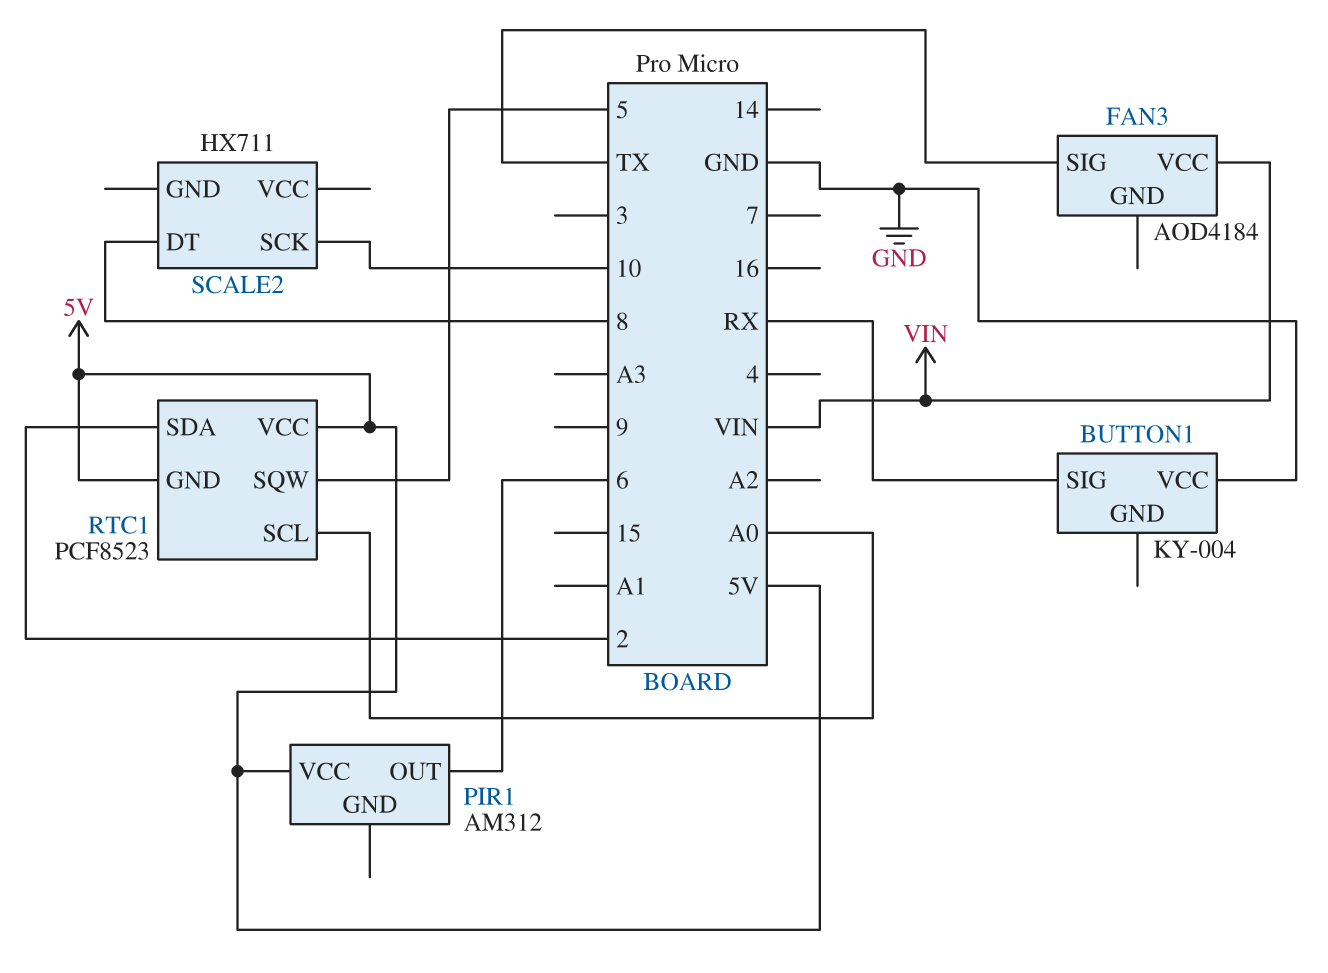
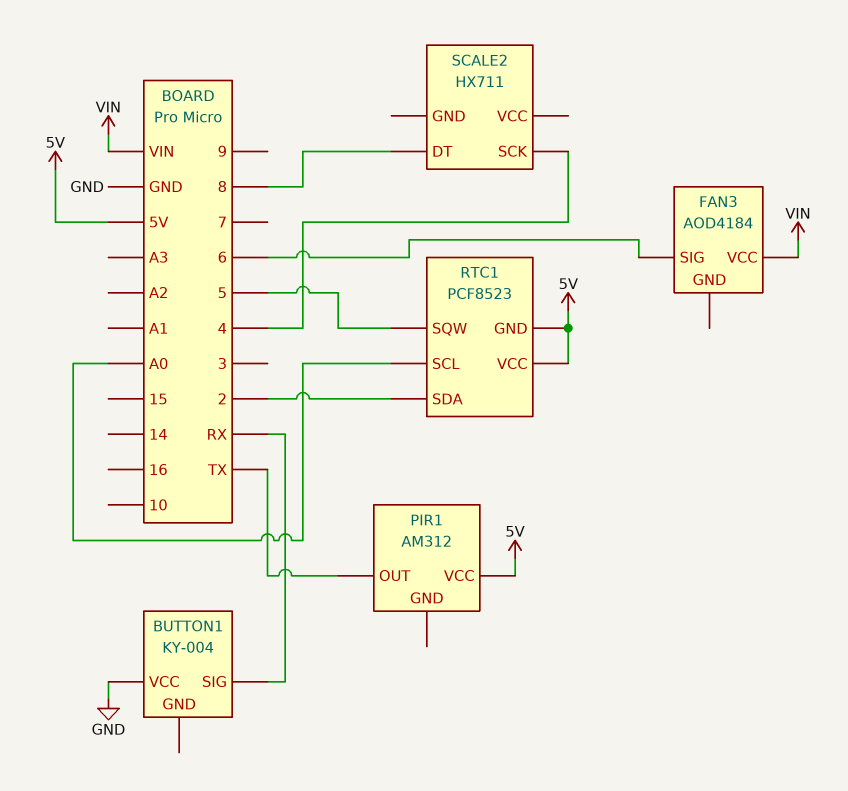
FAN3 pin SIG: TX -> 6
PIR1 pin OUT: 6 -> TX
SCALE2 pin SCK: 10 -> 4

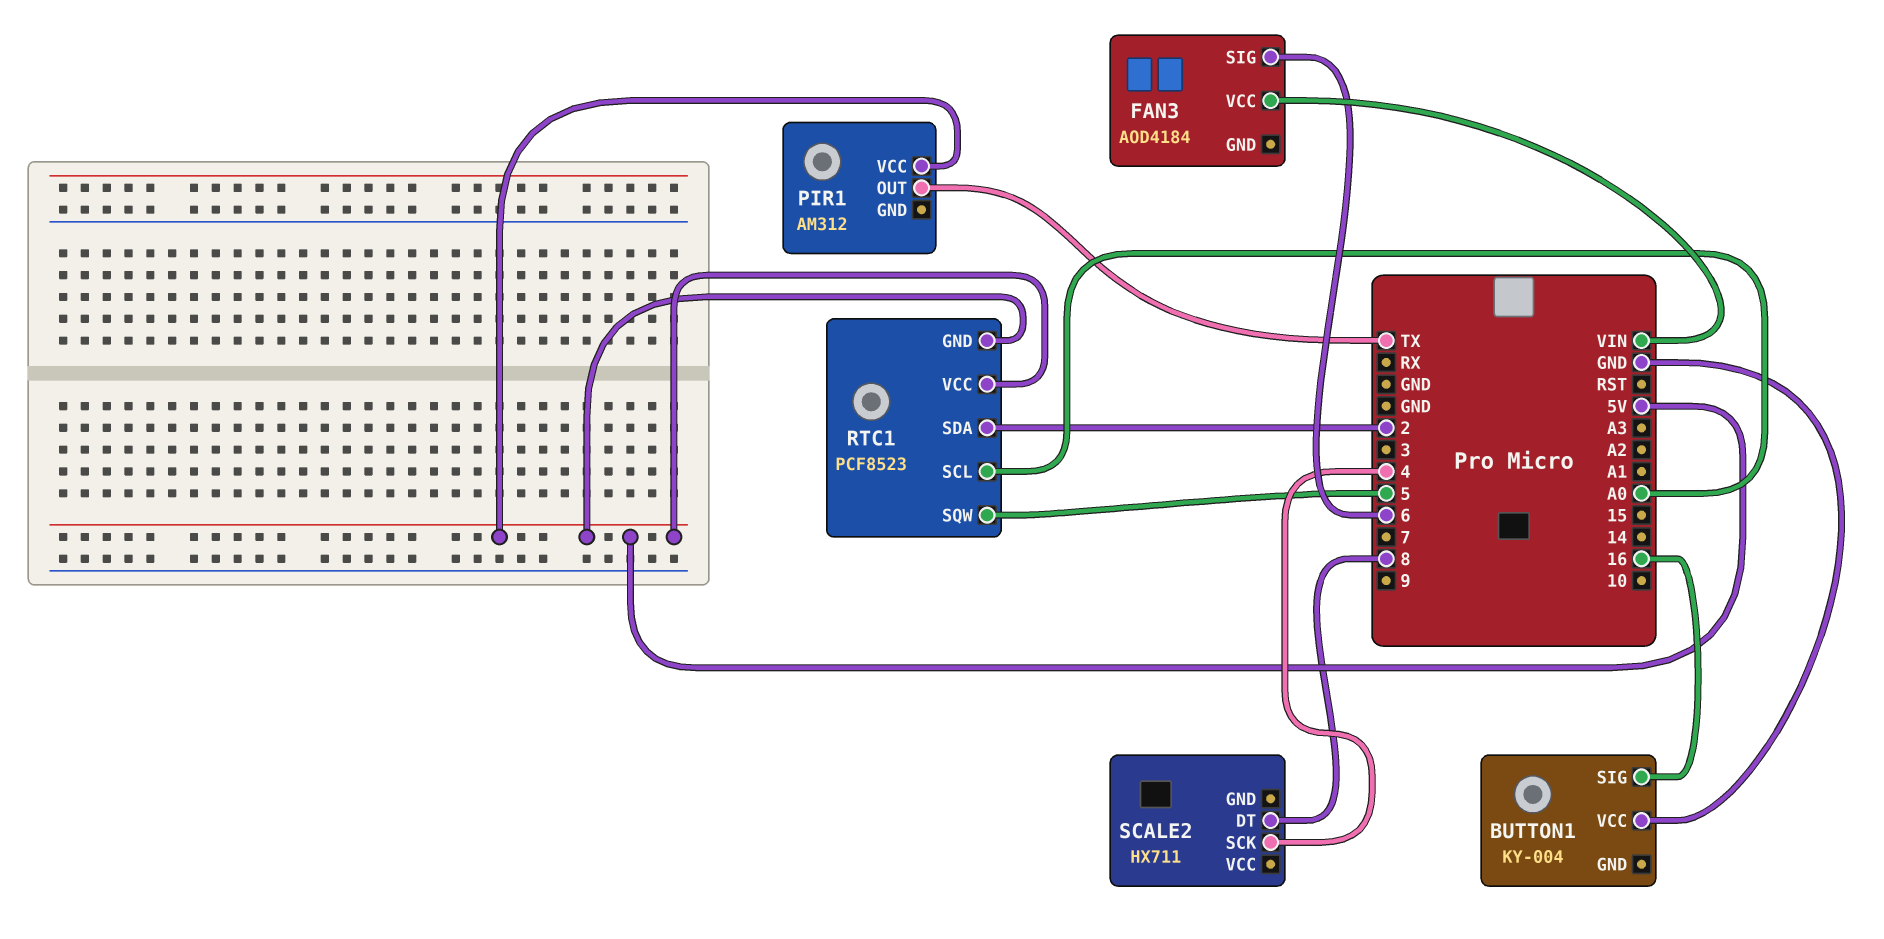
BUTTON1 pin SIG: RX -> 16

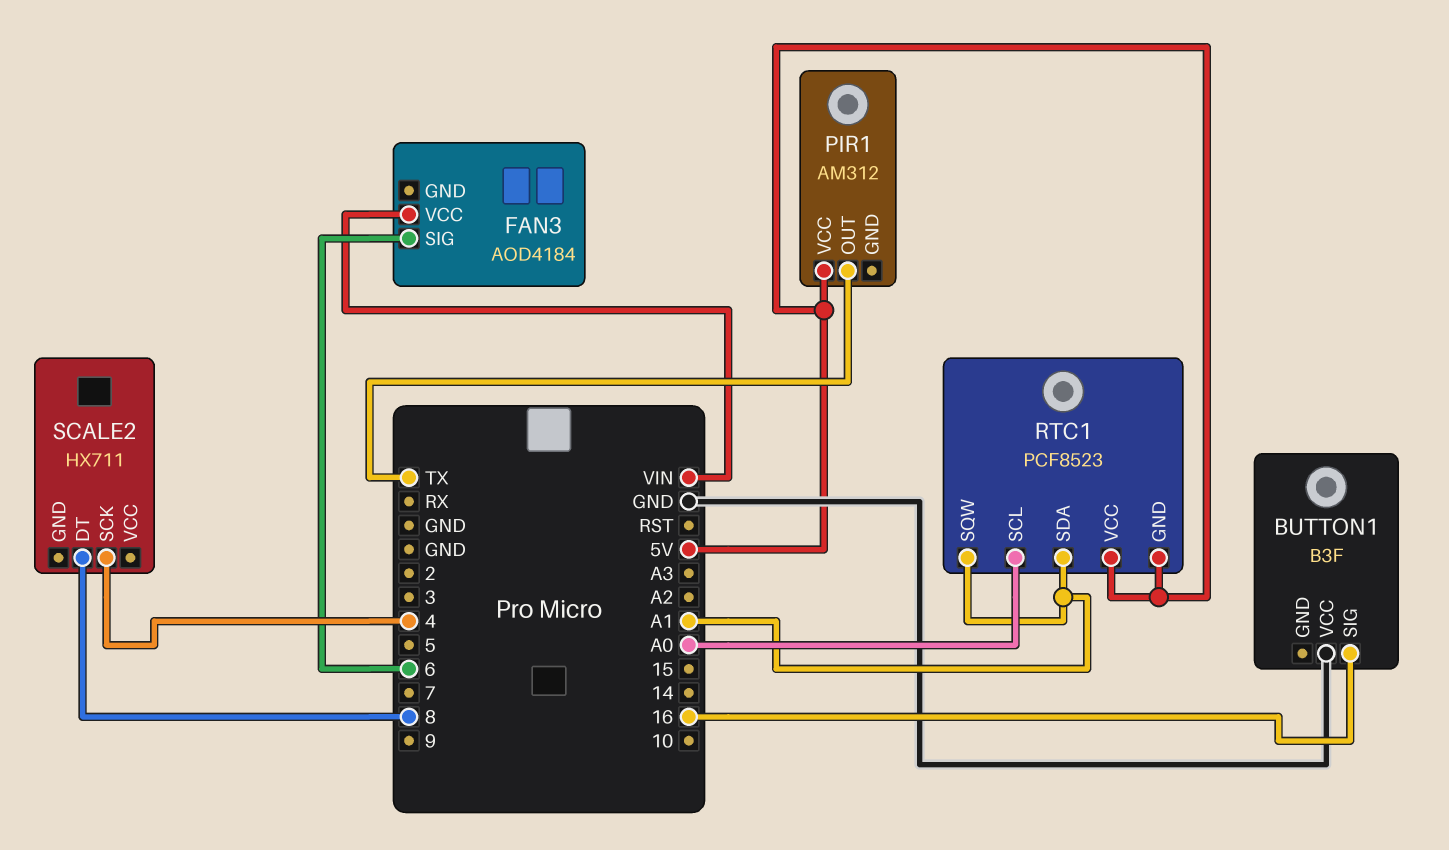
BUTTON1: KY-004 -> B3F
RTC1 pin SDA: 2 -> A1
RTC1 pin SQW: 5 -> A1

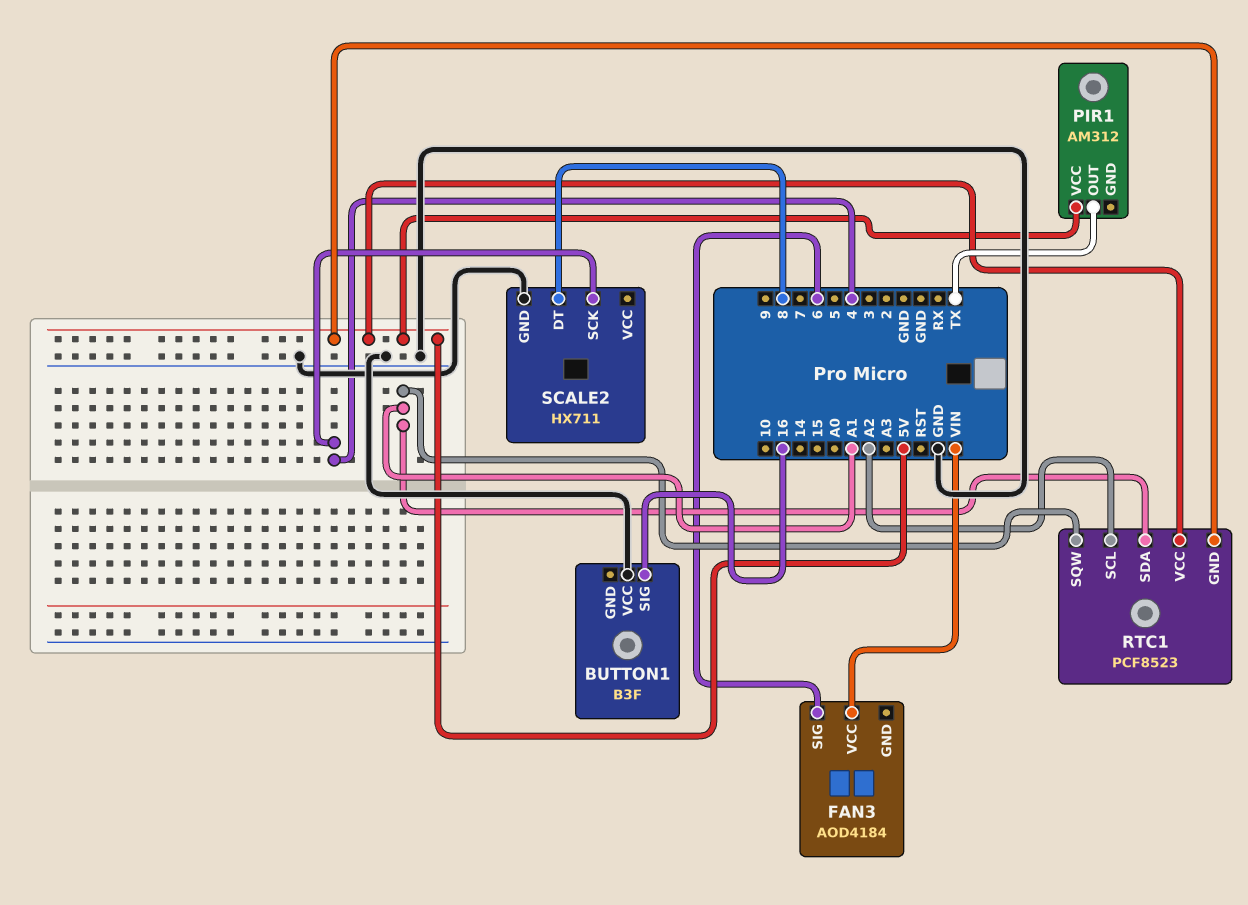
RTC1 pin SCL: A0 -> A2
SCALE2 pin GND: none -> GND

